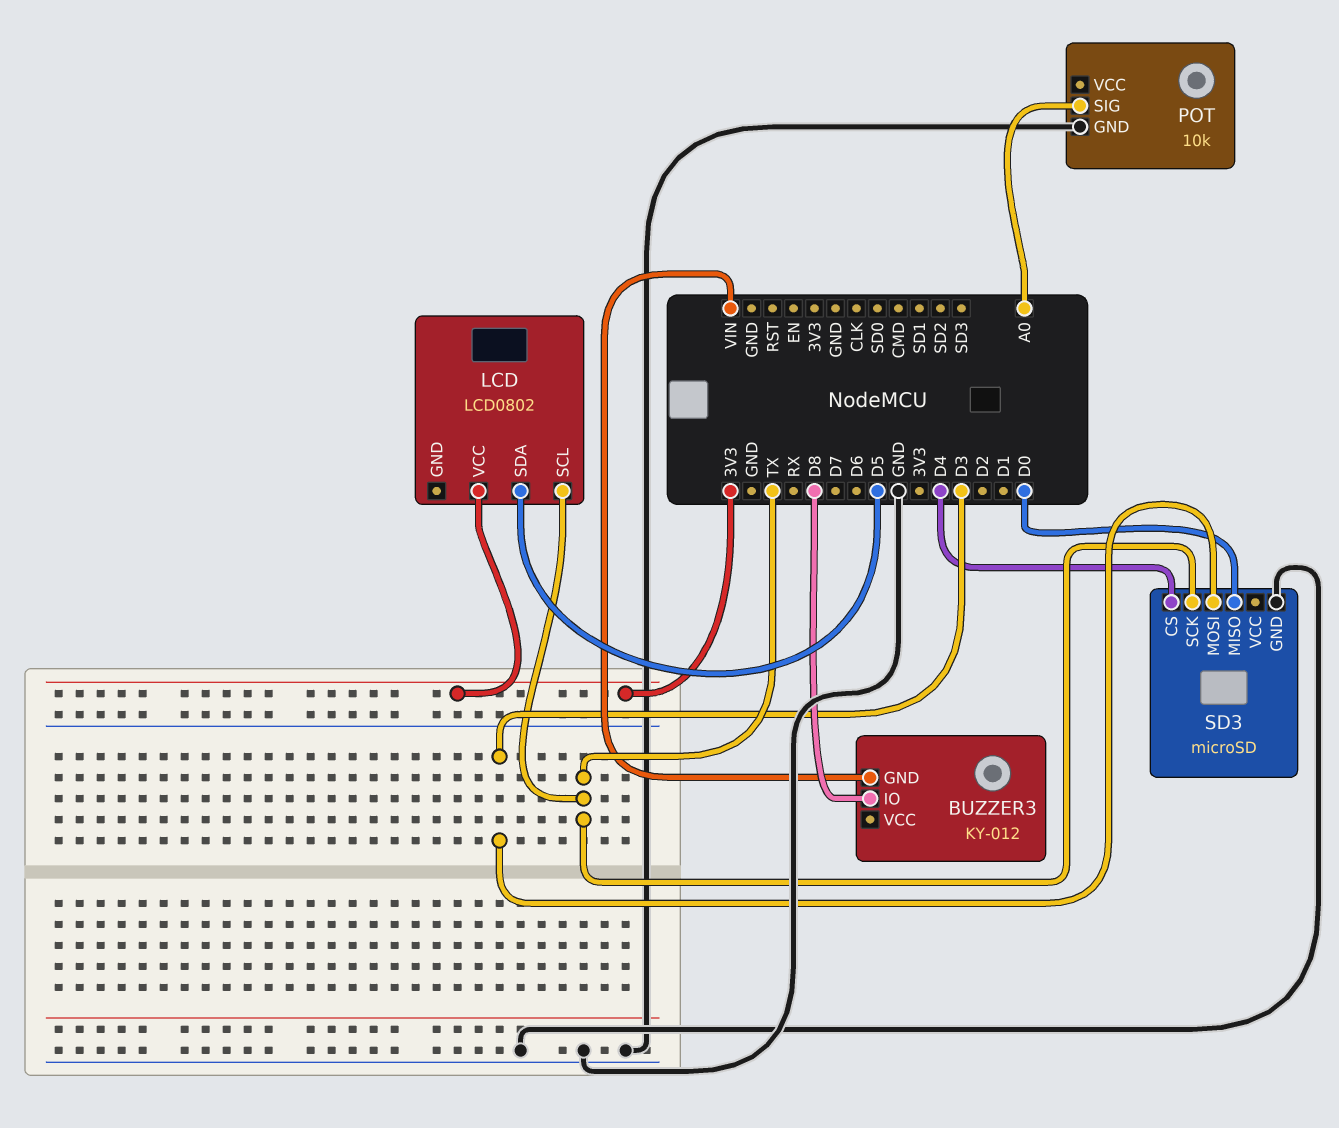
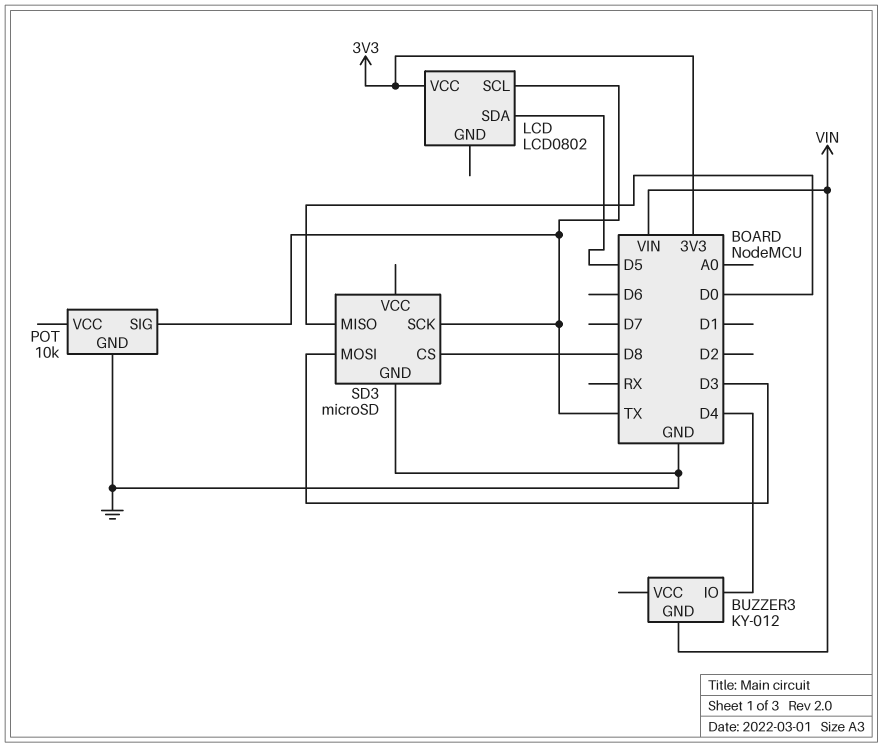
BUZZER3 pin IO: D8 -> D4
POT pin SIG: A0 -> TX
SD3 pin CS: D4 -> D8

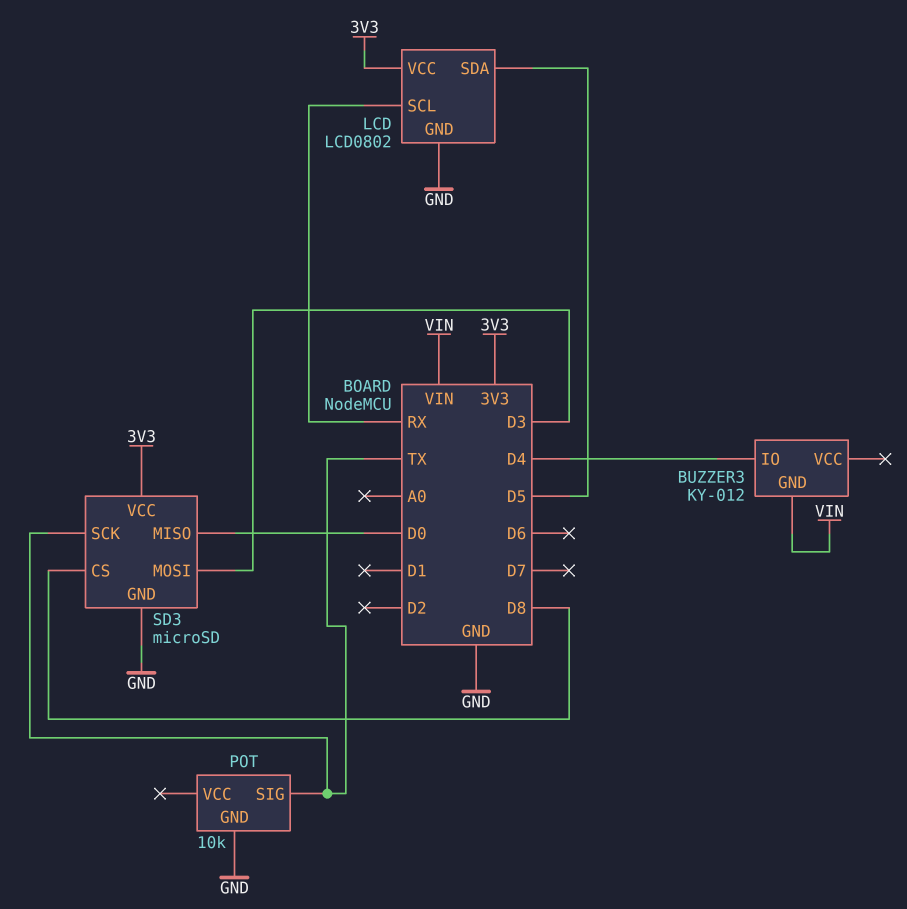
LCD pin GND: none -> GND
LCD pin SCL: TX -> RX
SD3 pin VCC: none -> 3V3

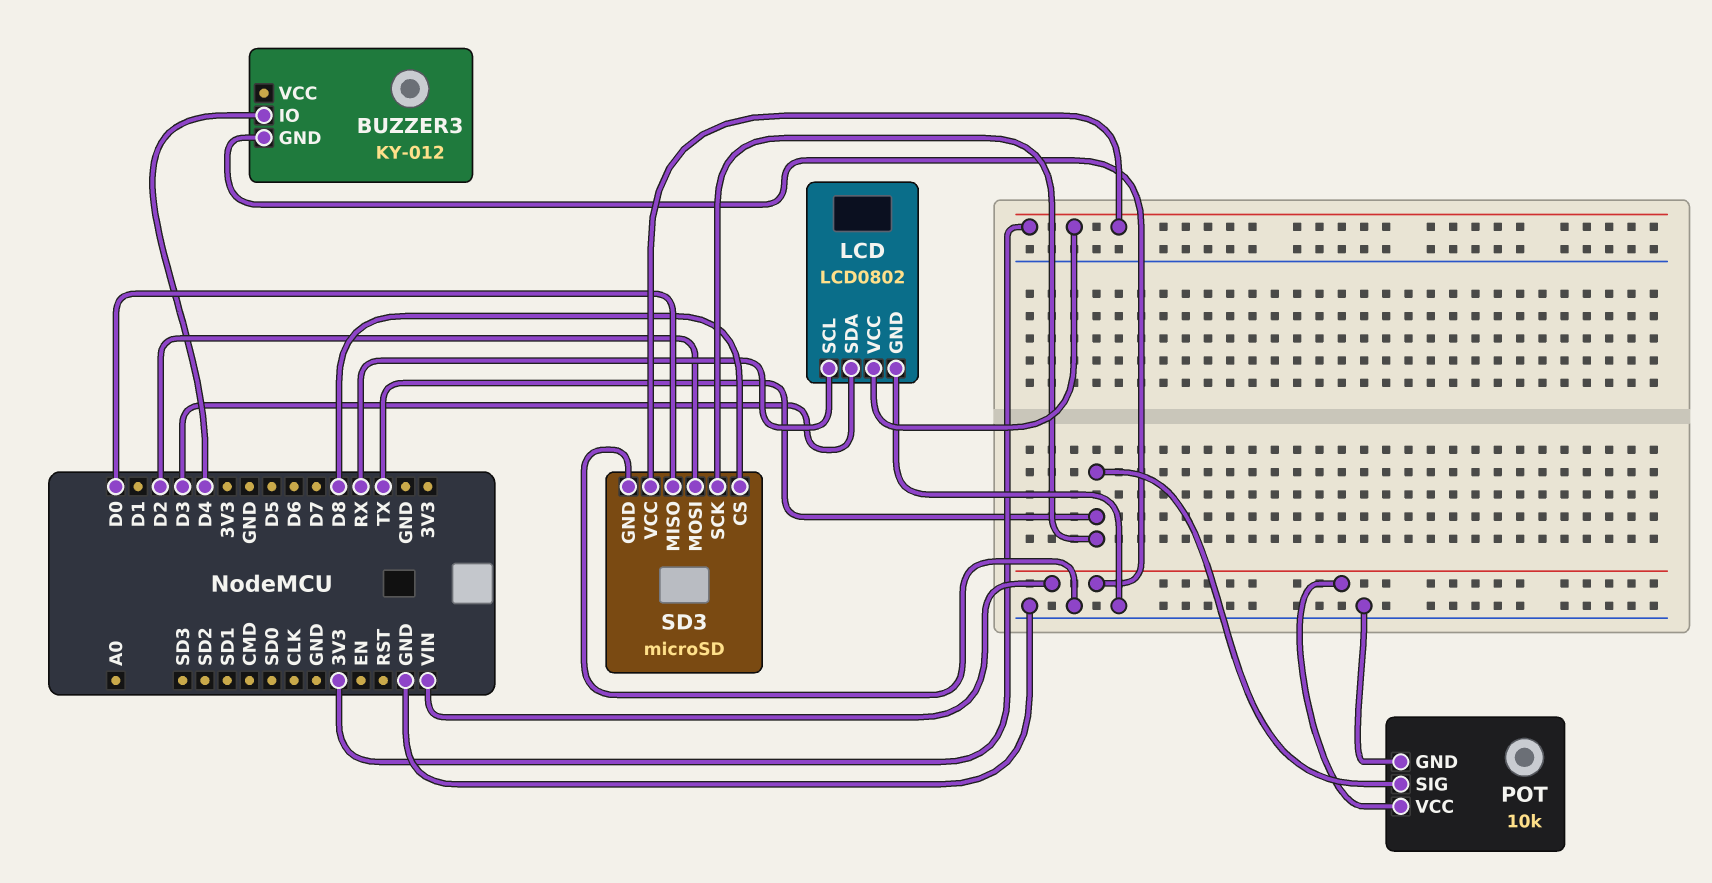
LCD pin SDA: D5 -> D3
POT pin VCC: none -> VIN
SD3 pin MOSI: D3 -> D2

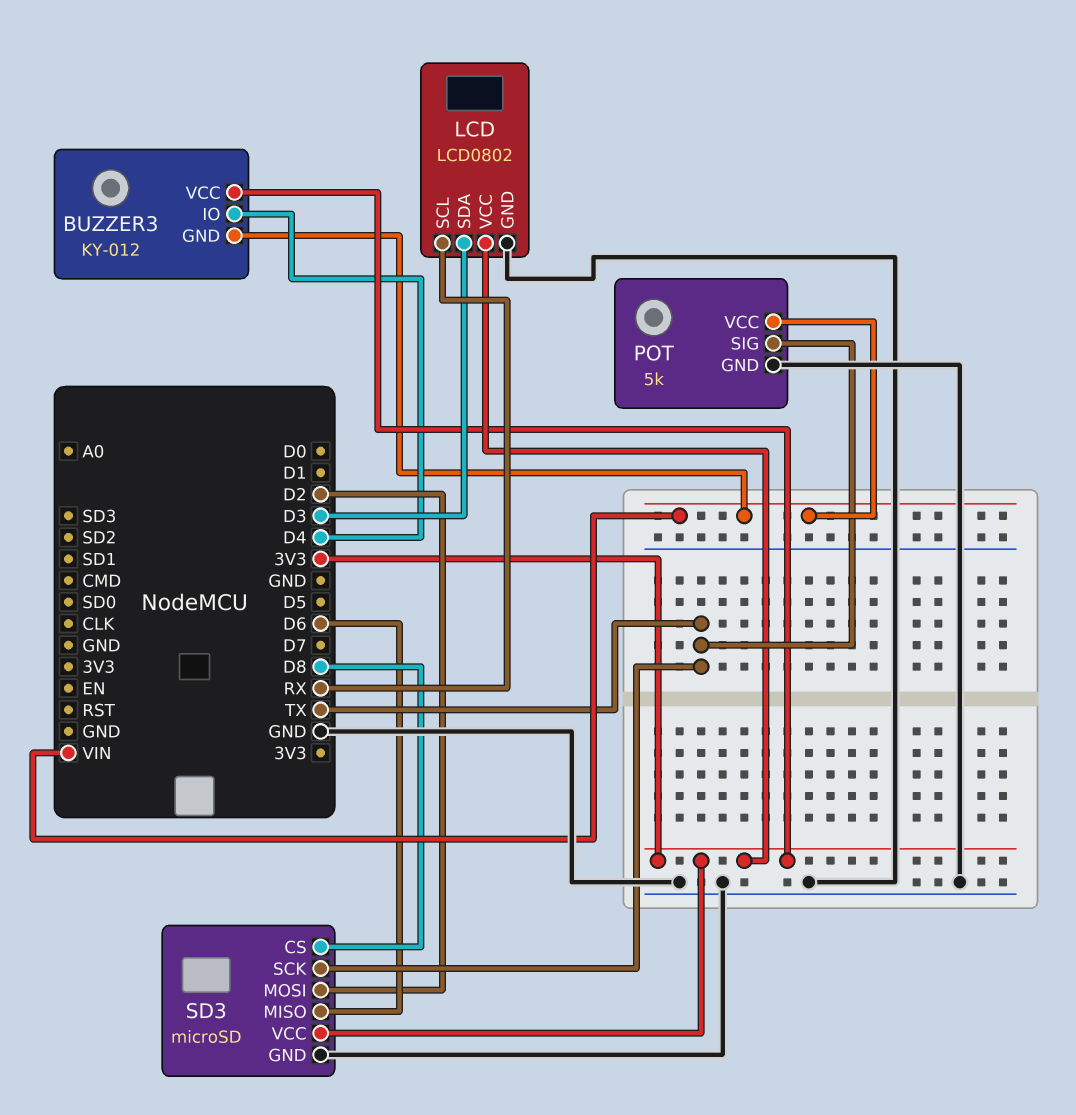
BUZZER3 pin VCC: none -> 3V3
POT: 10k -> 5k
SD3 pin MISO: D0 -> D6

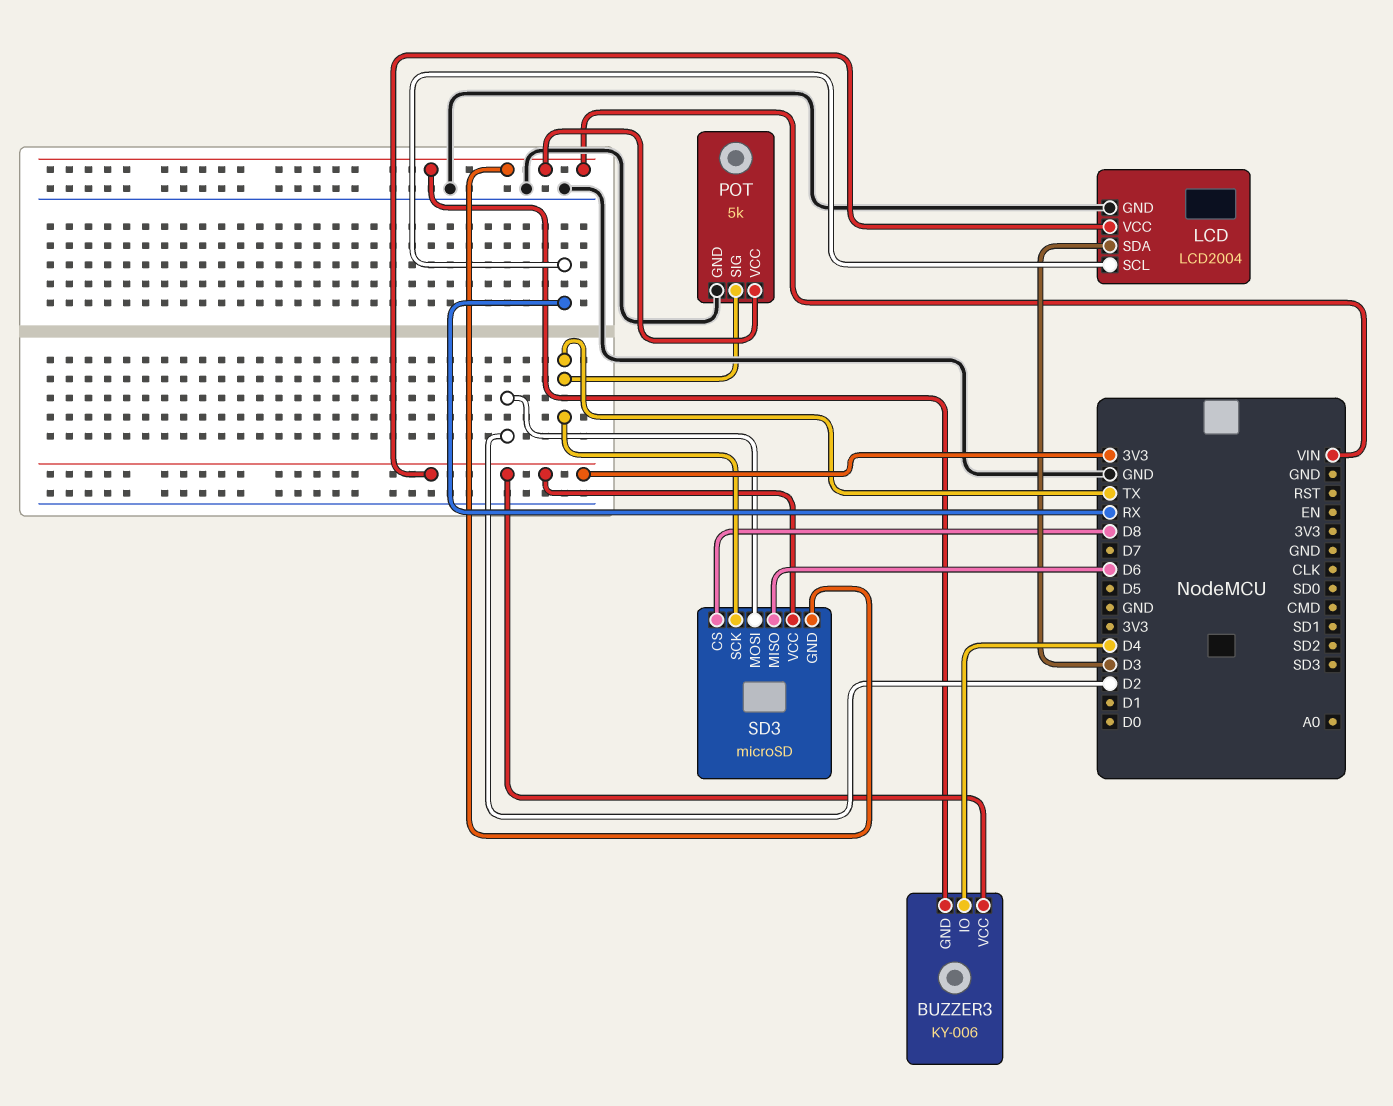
BUZZER3: KY-012 -> KY-006
LCD: LCD0802 -> LCD2004
SD3 pin GND: GND -> VIN

